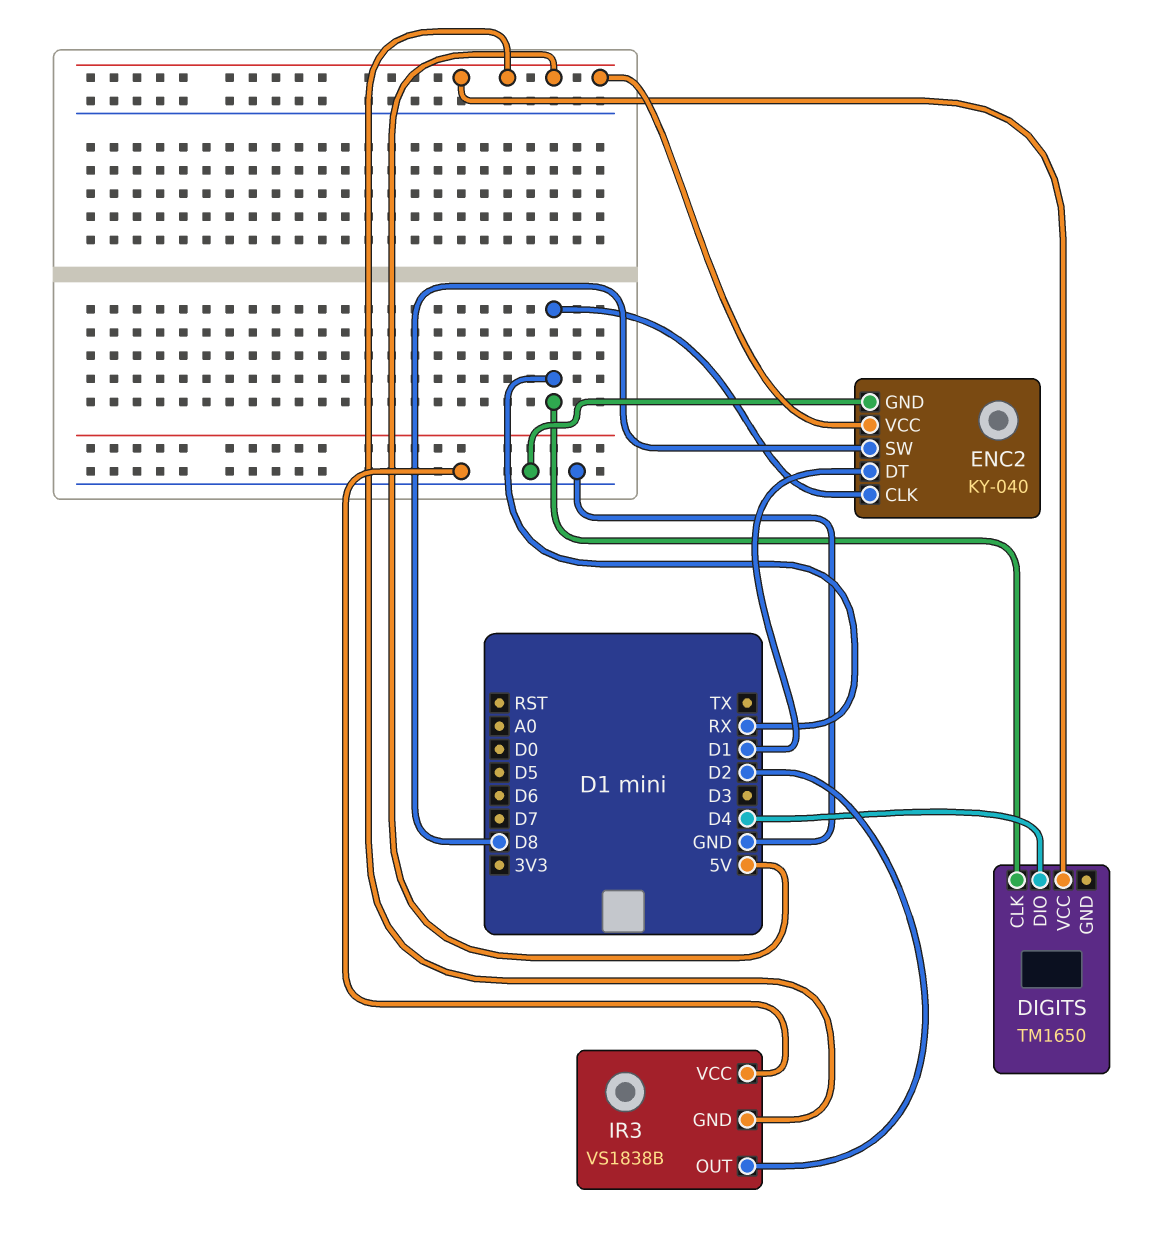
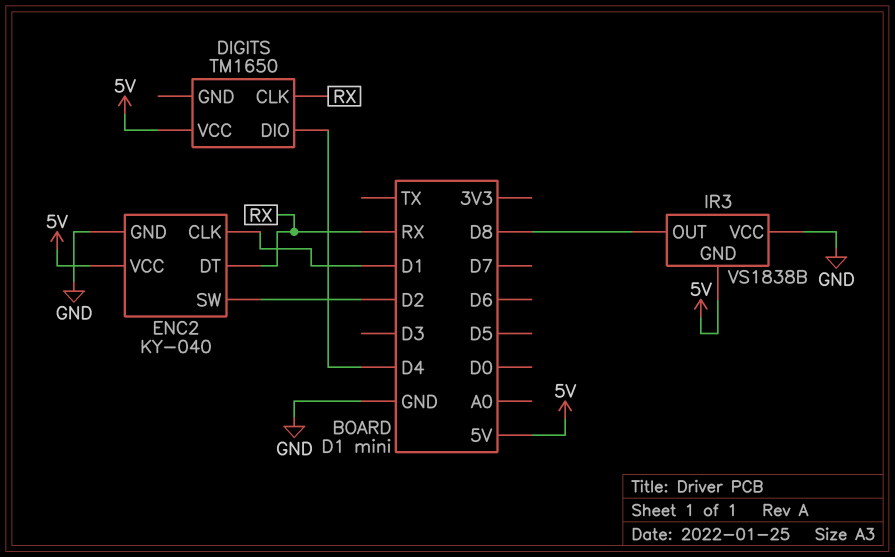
ENC2 pin CLK: RX -> D1
ENC2 pin DT: D1 -> RX
ENC2 pin SW: D8 -> D2
IR3 pin OUT: D2 -> D8

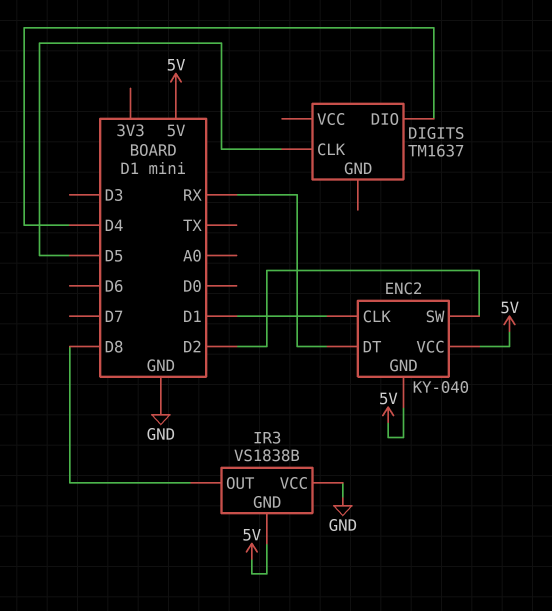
DIGITS: TM1650 -> TM1637
DIGITS pin CLK: RX -> D5
DIGITS pin VCC: 5V -> none
ENC2 pin GND: GND -> 5V

